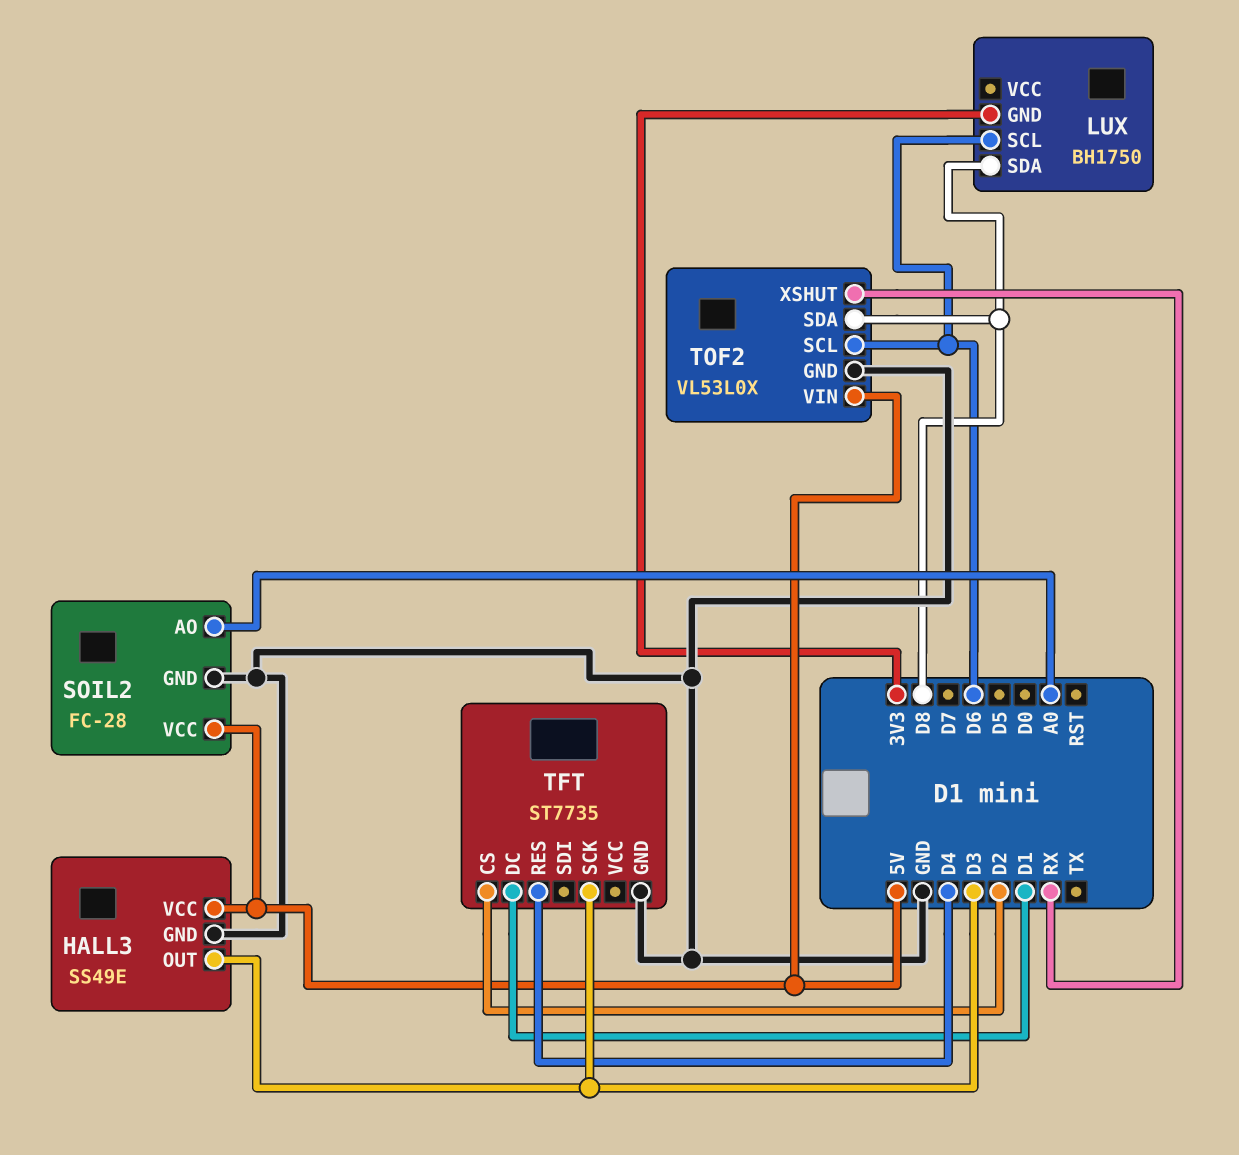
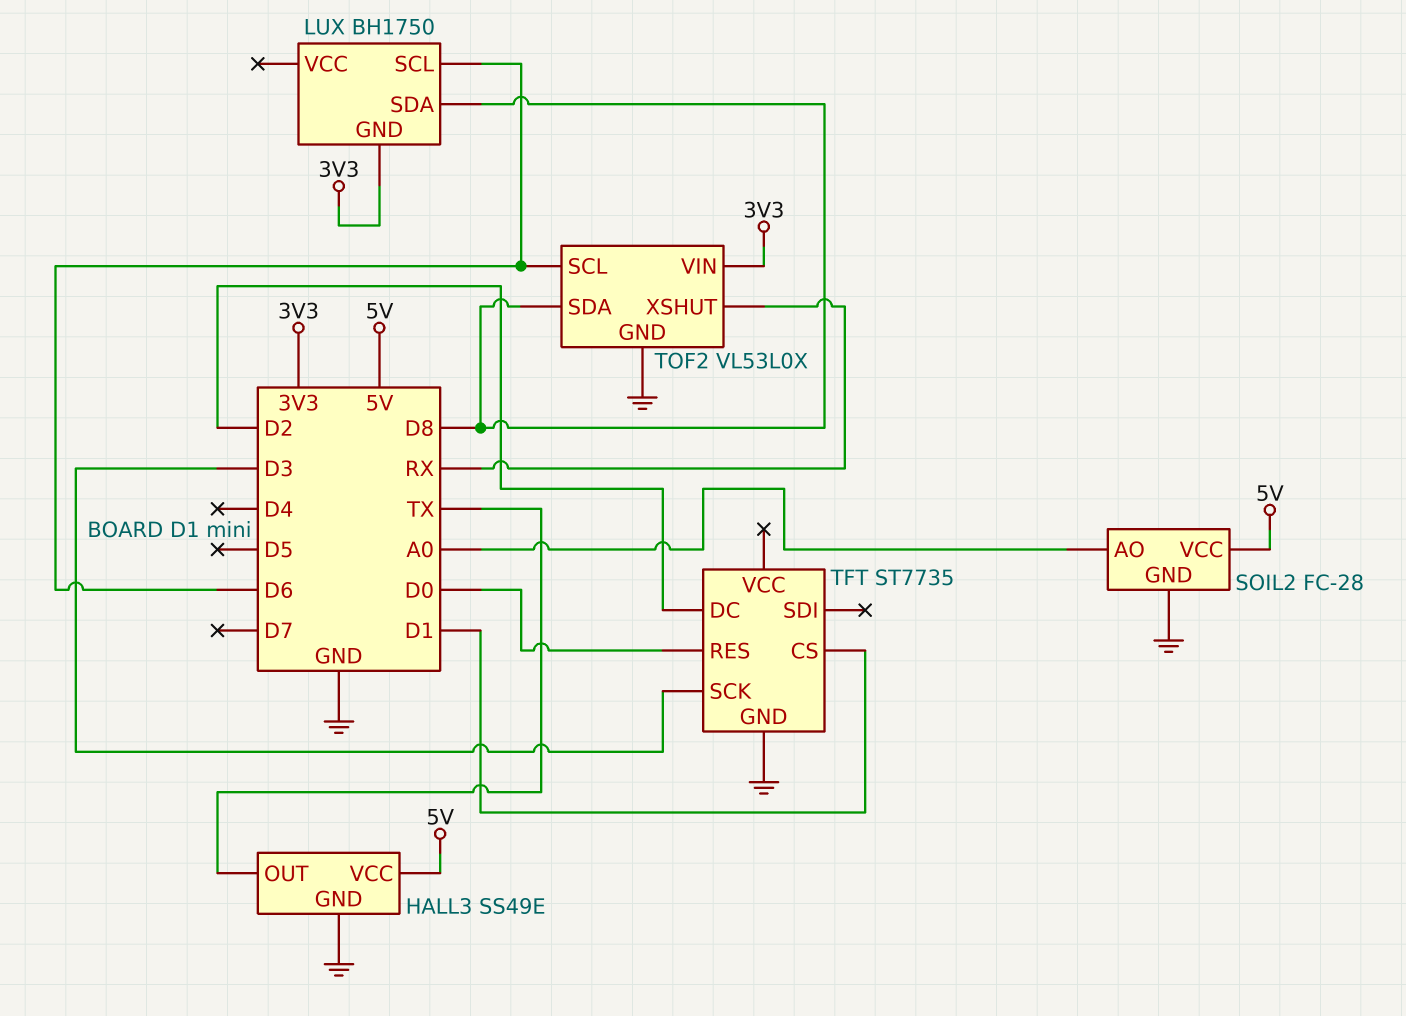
HALL3 pin OUT: D3 -> TX
TFT pin CS: D2 -> D1
TFT pin DC: D1 -> D2
TFT pin RES: D4 -> D0
TOF2 pin VIN: 5V -> 3V3

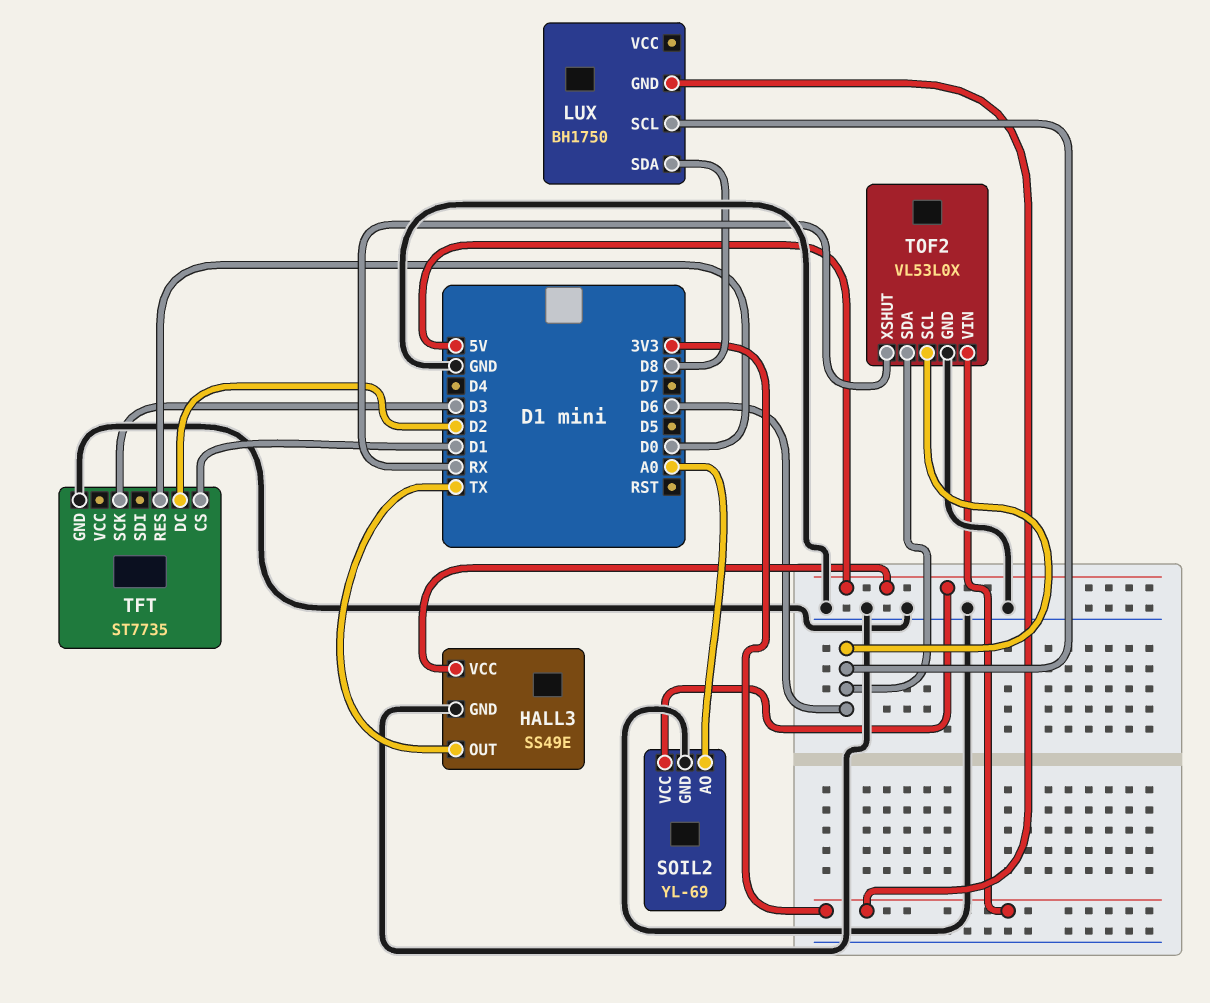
SOIL2: FC-28 -> YL-69
TOF2 pin SDA: D8 -> D6

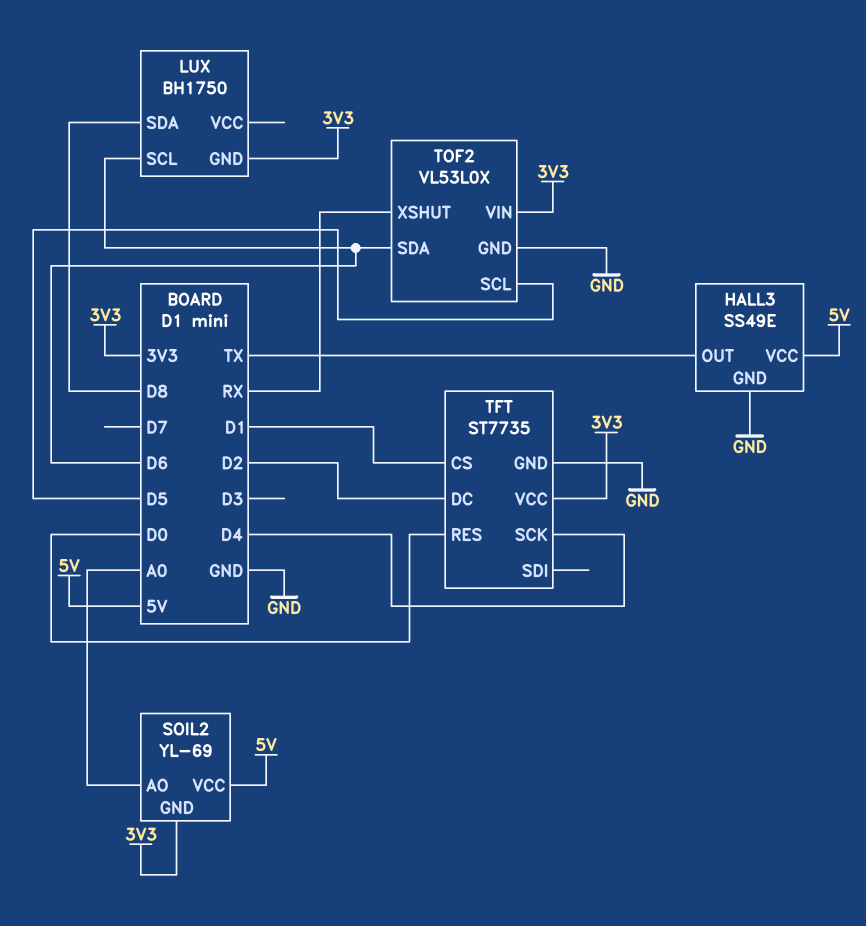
SOIL2 pin GND: GND -> 3V3
TFT pin SCK: D3 -> D4
TFT pin VCC: none -> 3V3
TOF2 pin SCL: D6 -> D5

